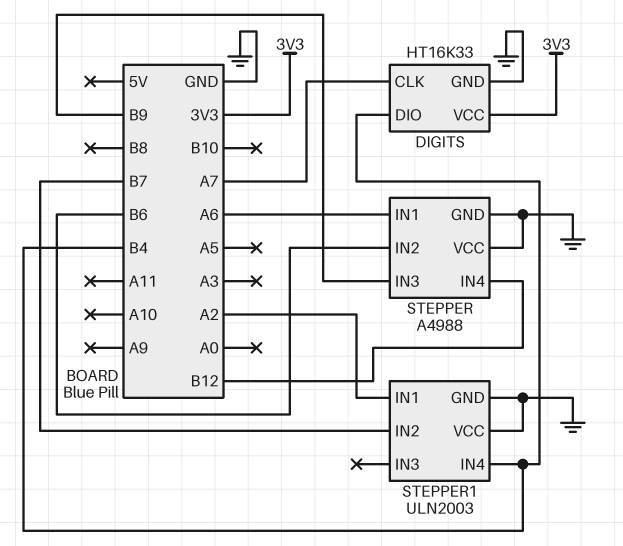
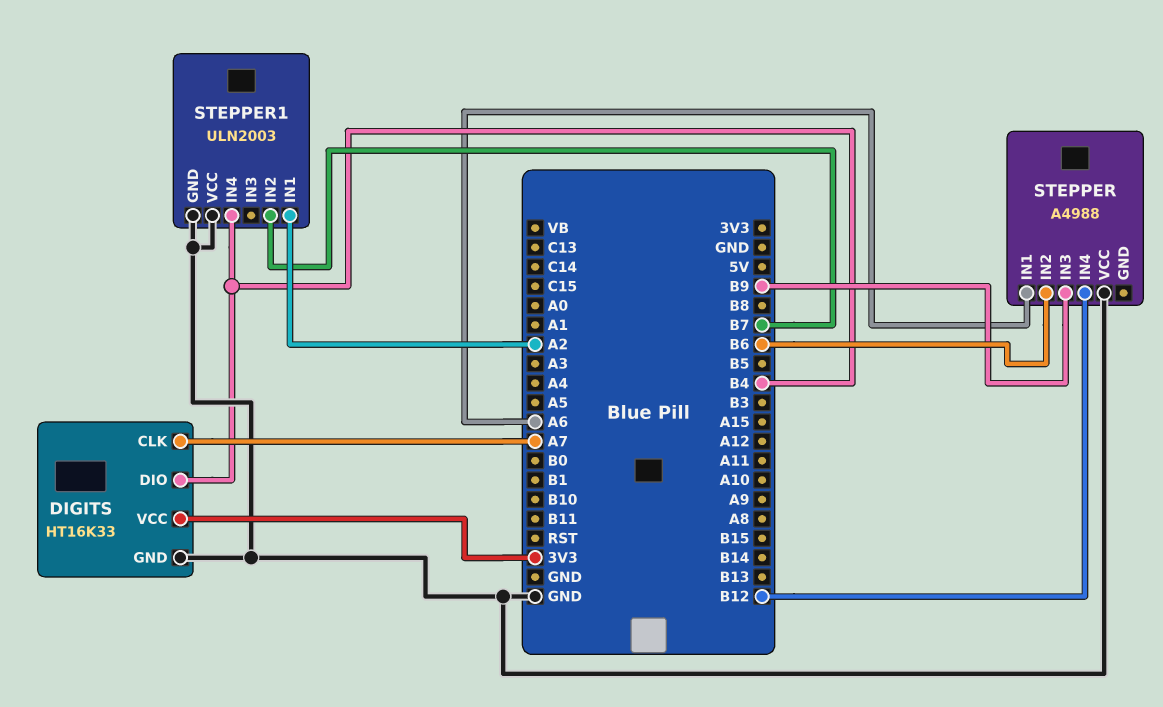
STEPPER pin GND: GND -> none

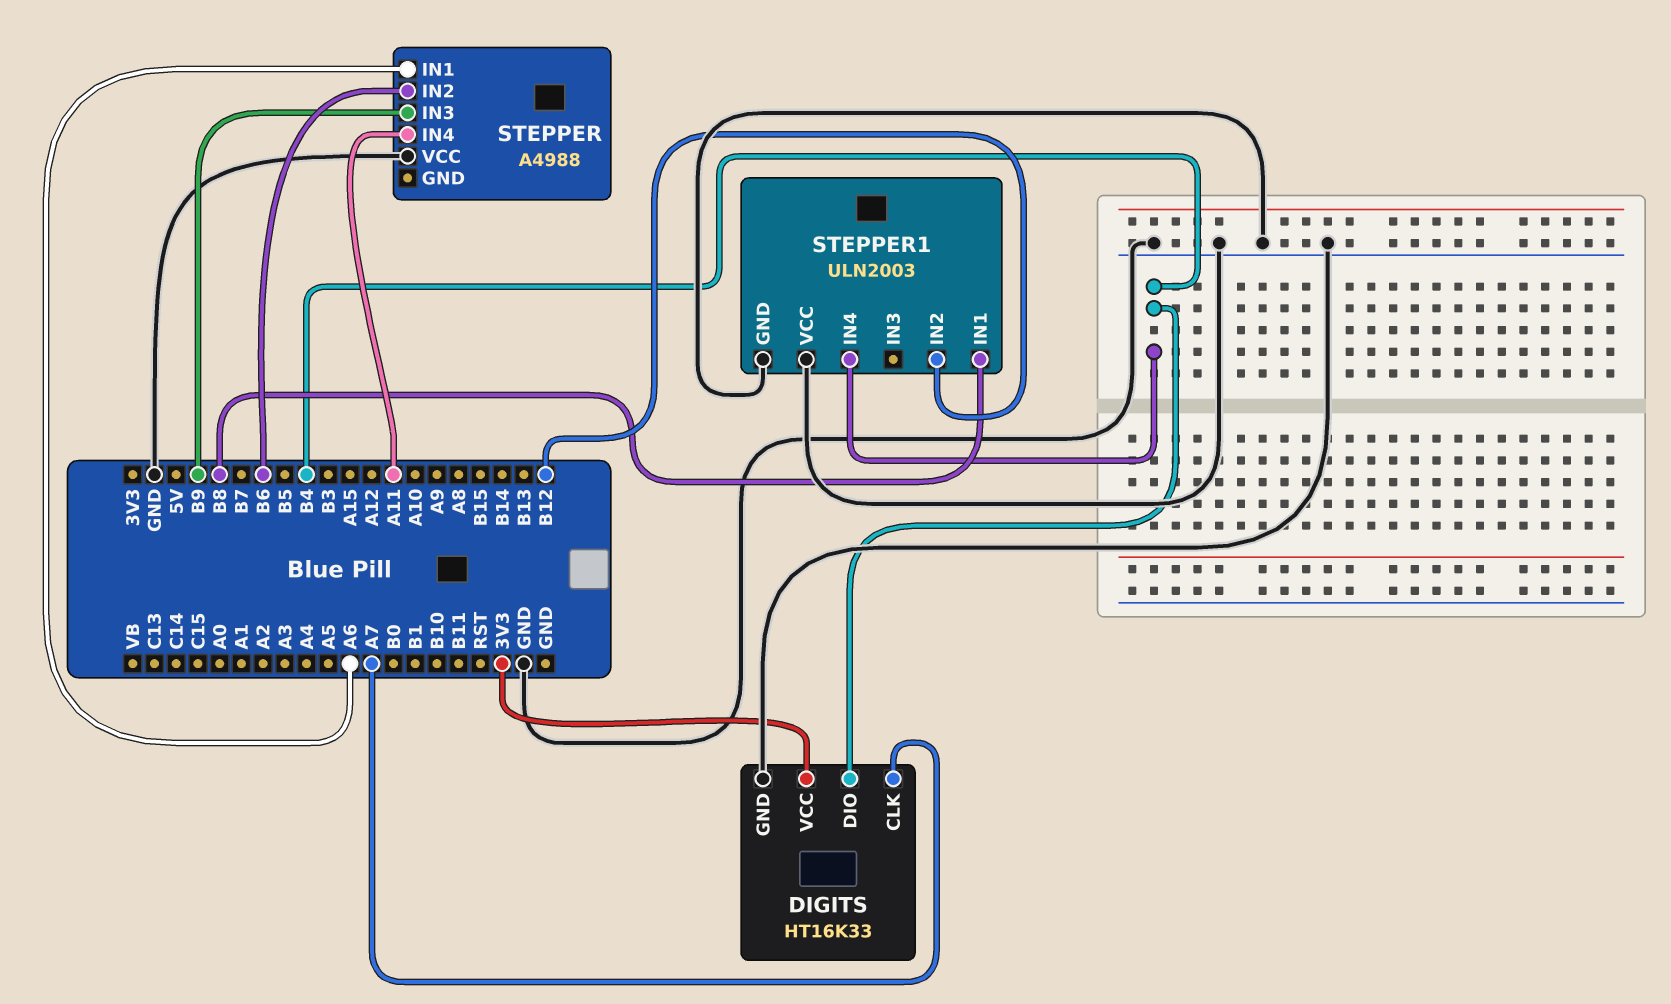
STEPPER pin IN4: B12 -> A11
STEPPER1 pin IN1: A2 -> B8
STEPPER1 pin IN2: B7 -> B12

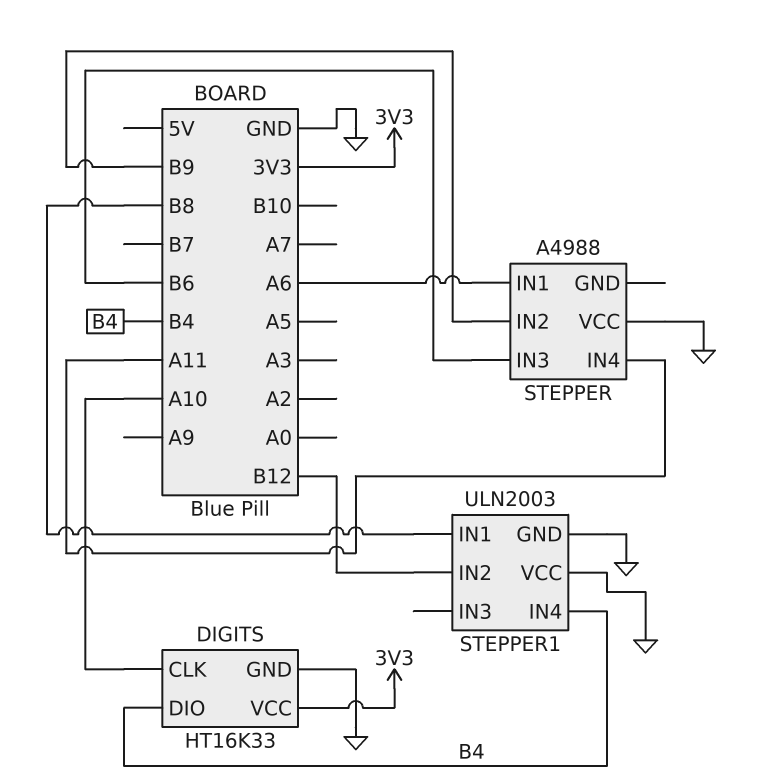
DIGITS pin CLK: A7 -> A10
STEPPER pin IN2: B6 -> B9
STEPPER pin IN3: B9 -> B6

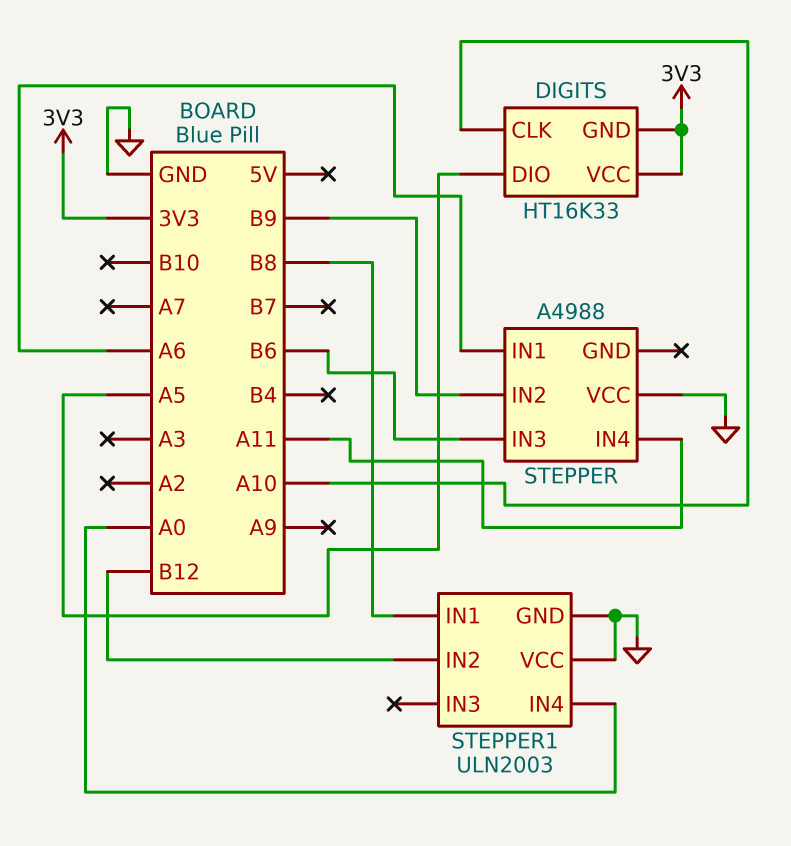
DIGITS pin DIO: B4 -> A5
DIGITS pin GND: GND -> 3V3
STEPPER1 pin IN4: B4 -> A0

